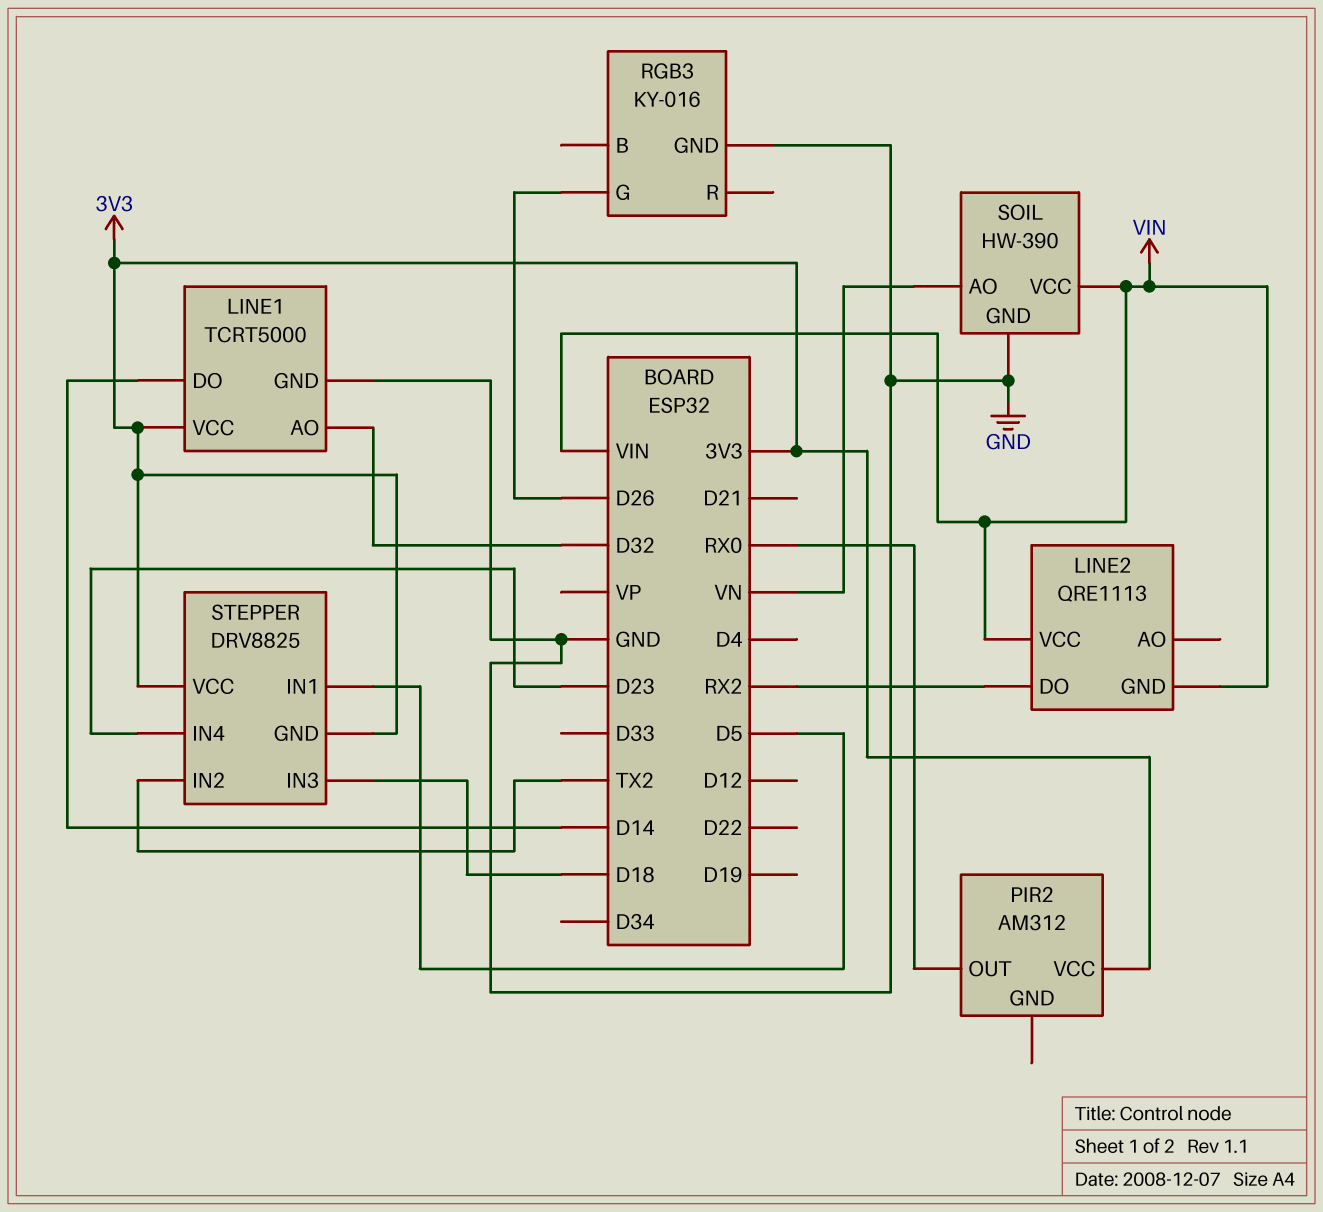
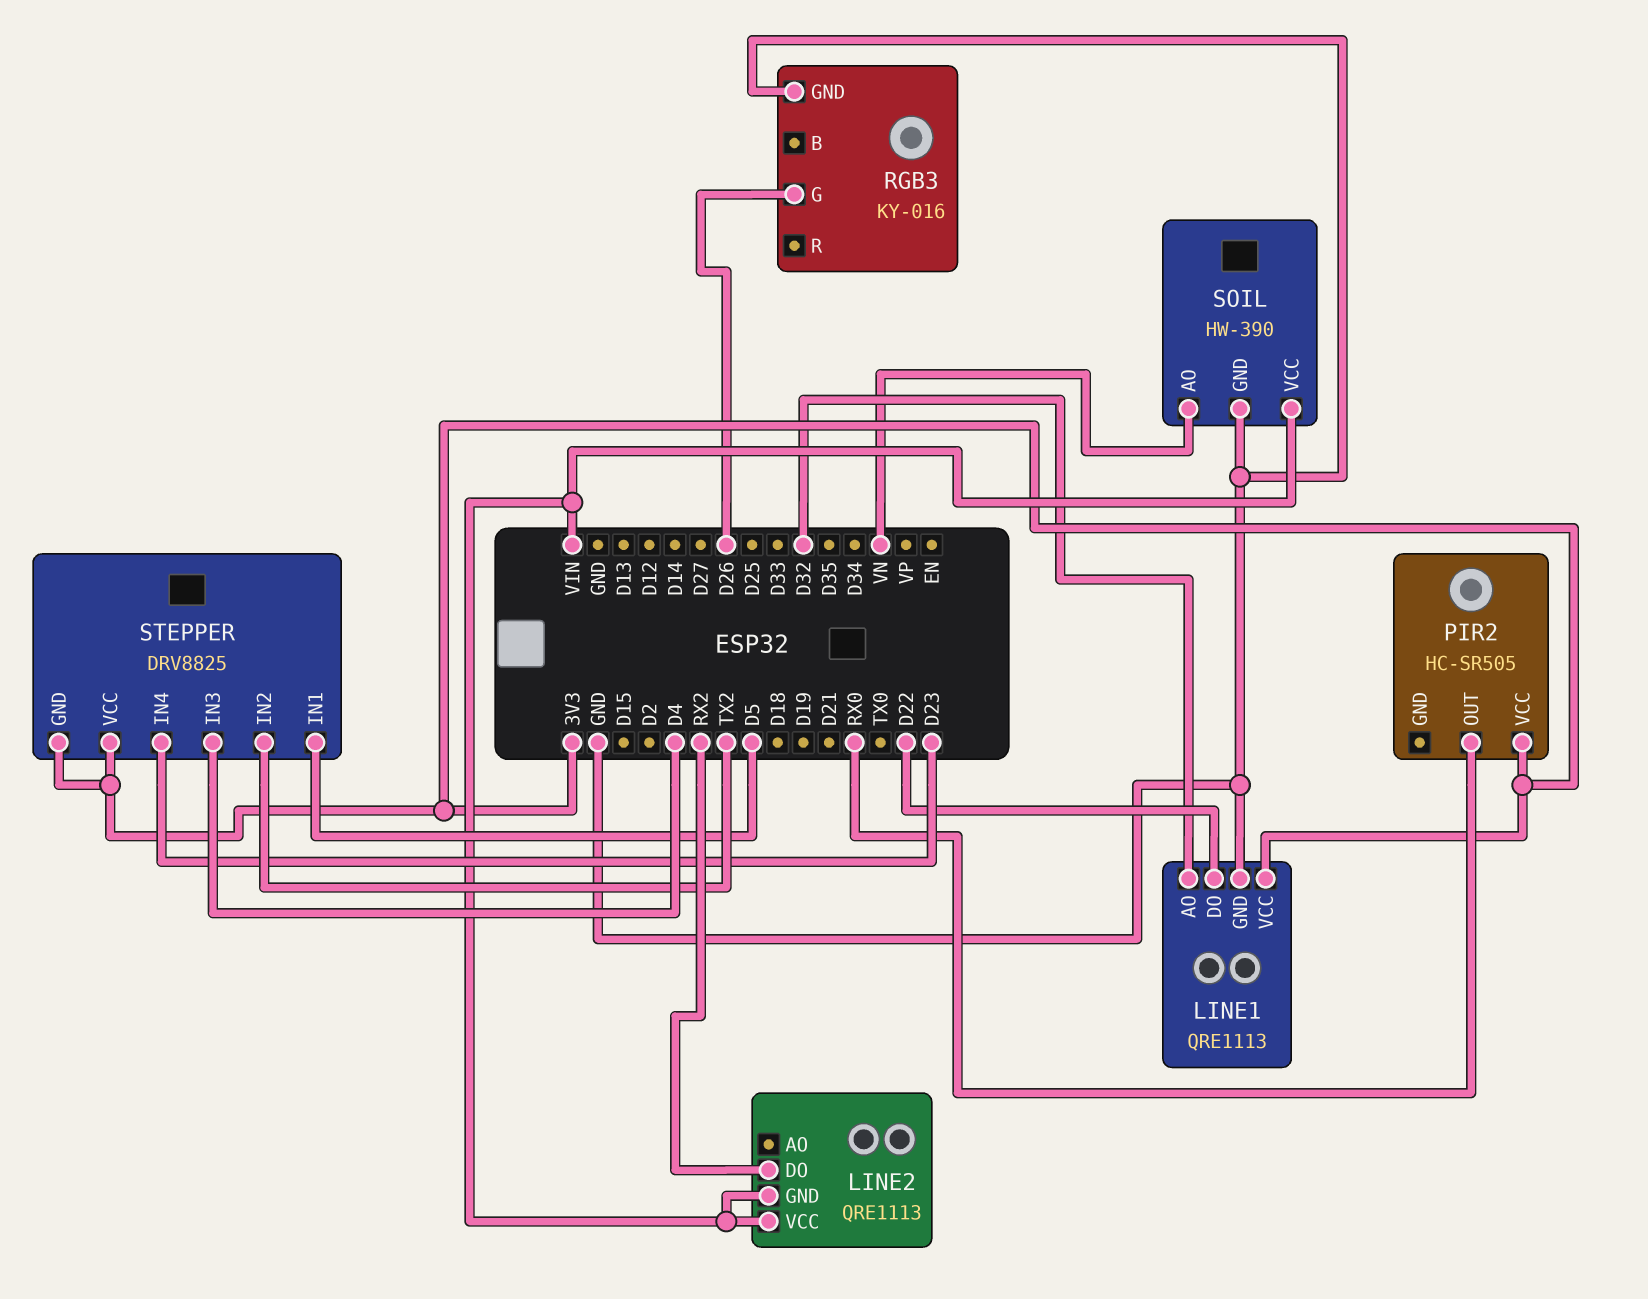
LINE1: TCRT5000 -> QRE1113
LINE1 pin DO: D14 -> D22
PIR2: AM312 -> HC-SR505
STEPPER pin IN3: D18 -> D4

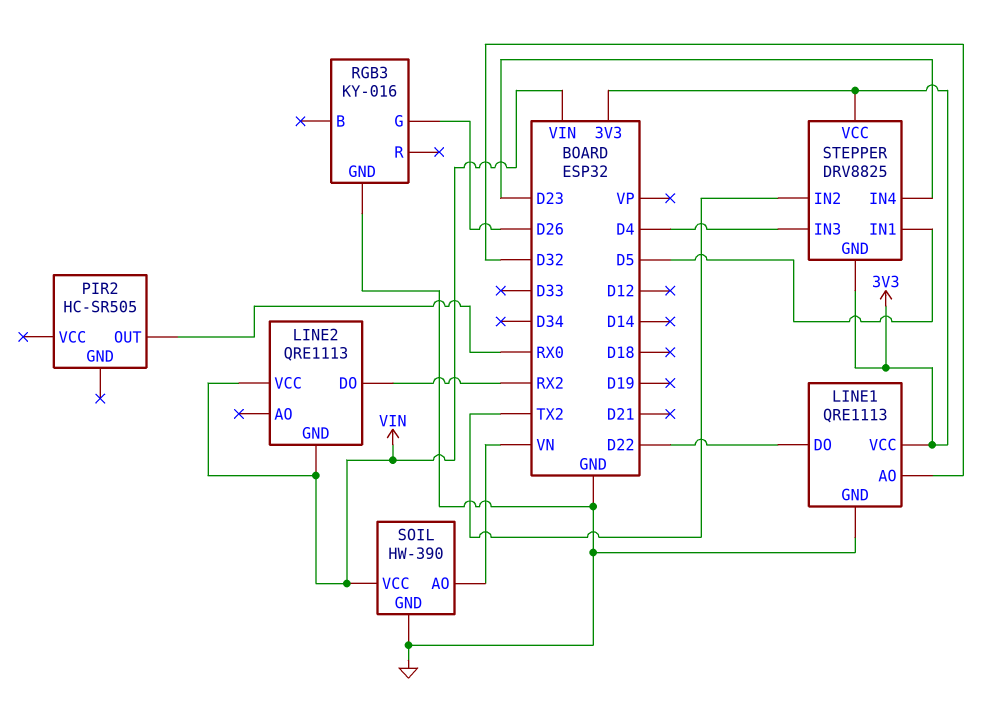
PIR2 pin VCC: 3V3 -> none

